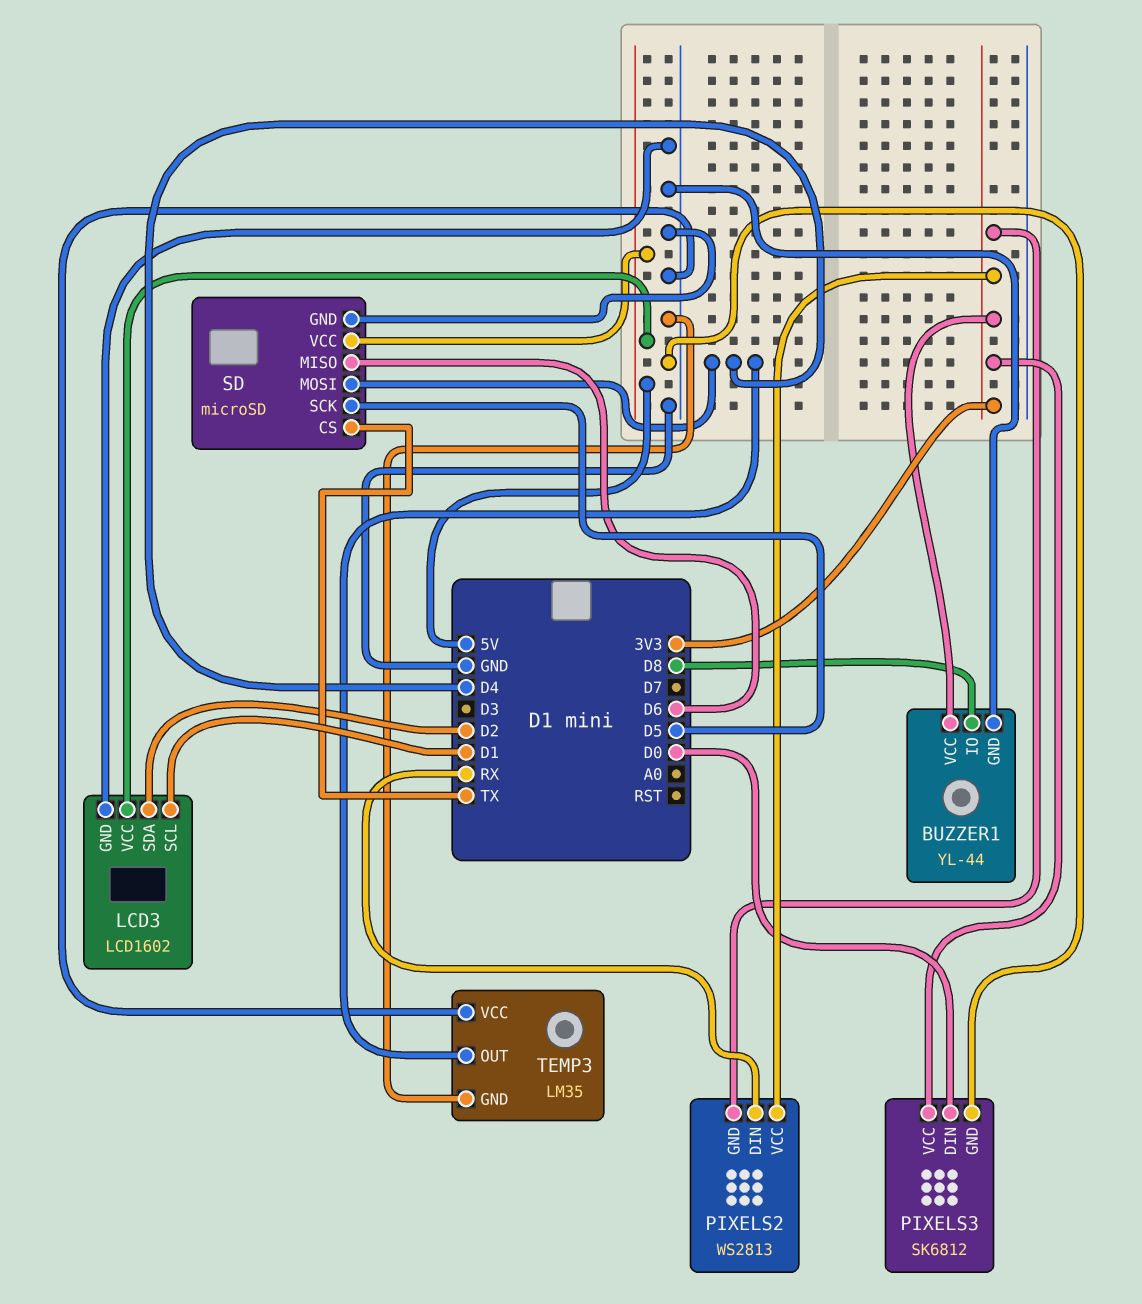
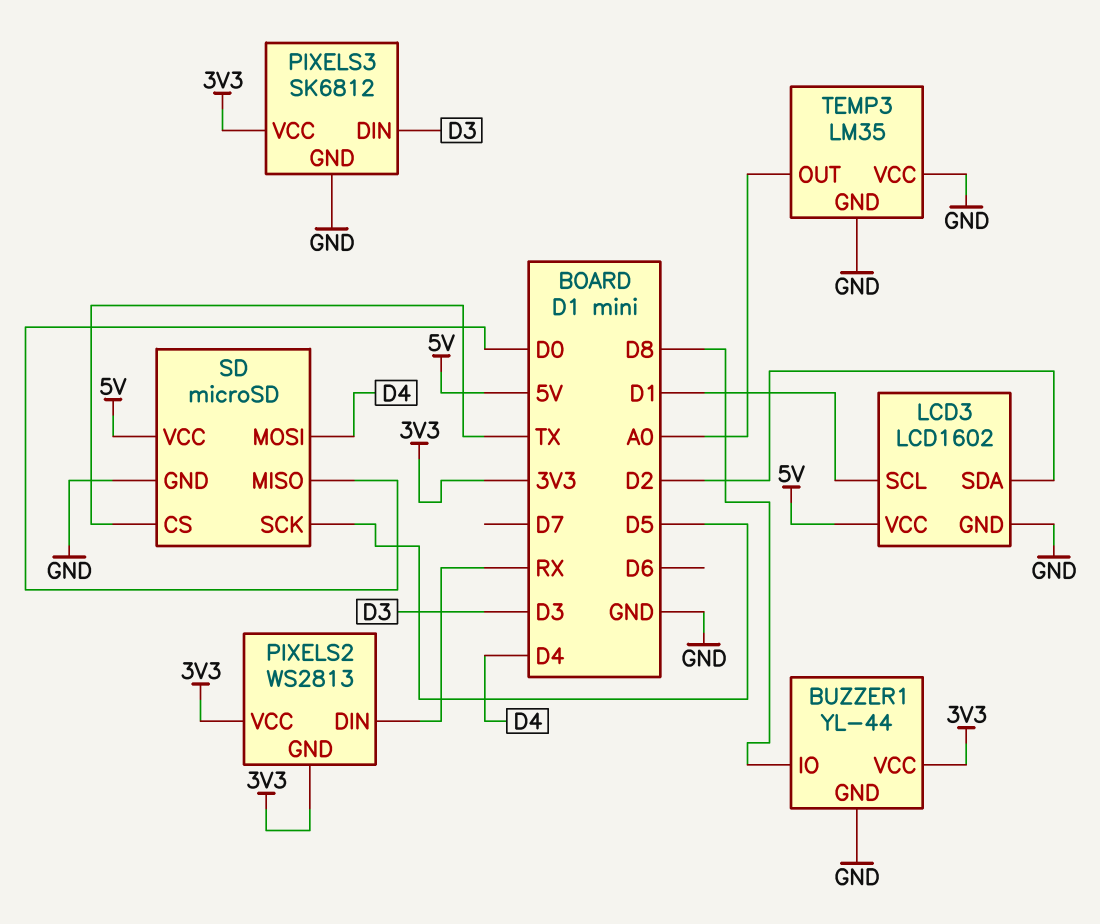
PIXELS3 pin DIN: D0 -> D3
SD pin MISO: D6 -> D0
TEMP3 pin OUT: D4 -> A0

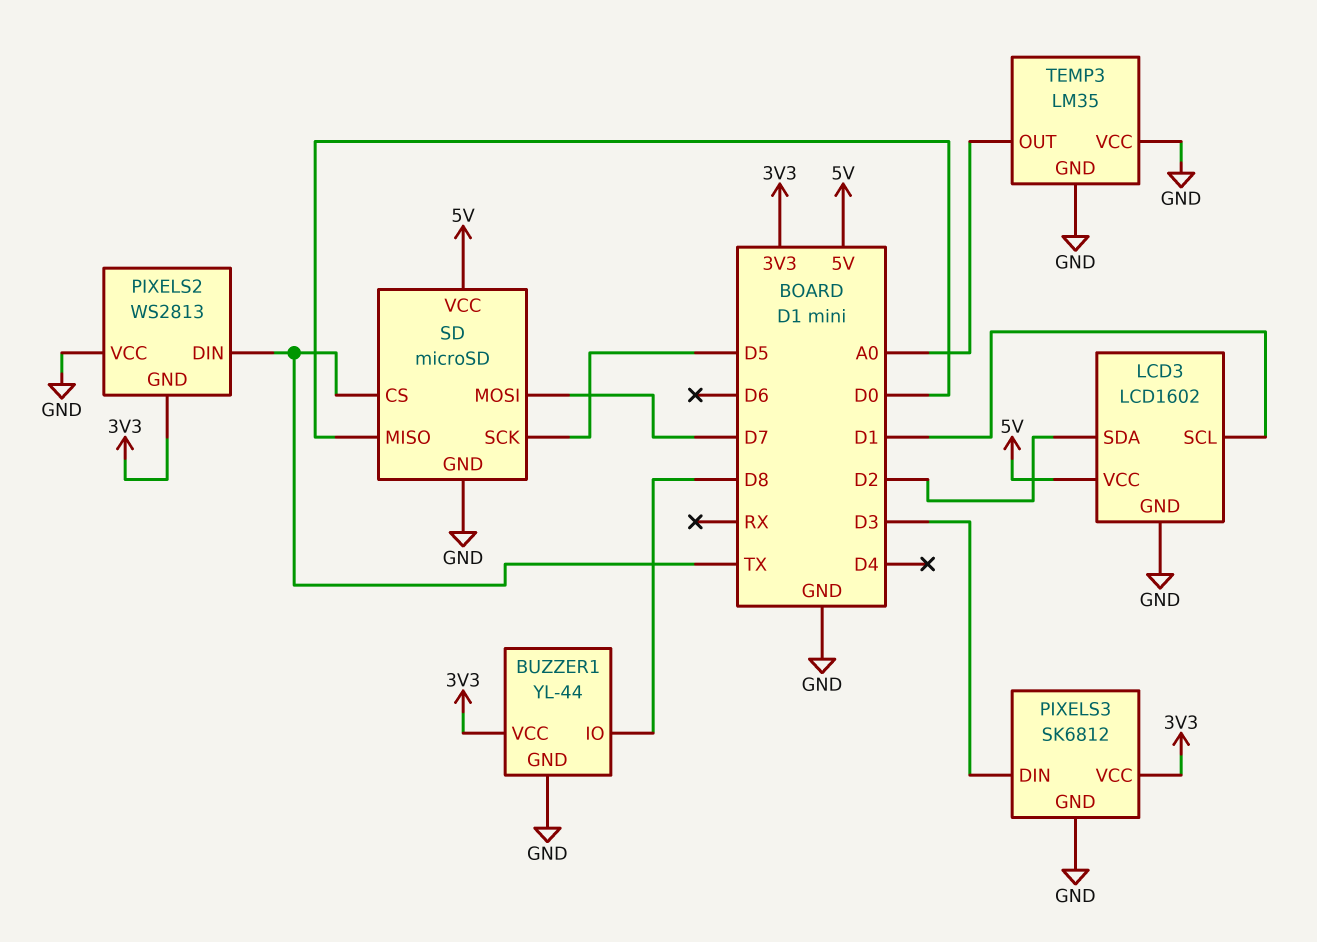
PIXELS2 pin DIN: RX -> TX
PIXELS2 pin VCC: 3V3 -> GND
SD pin MOSI: D4 -> D7

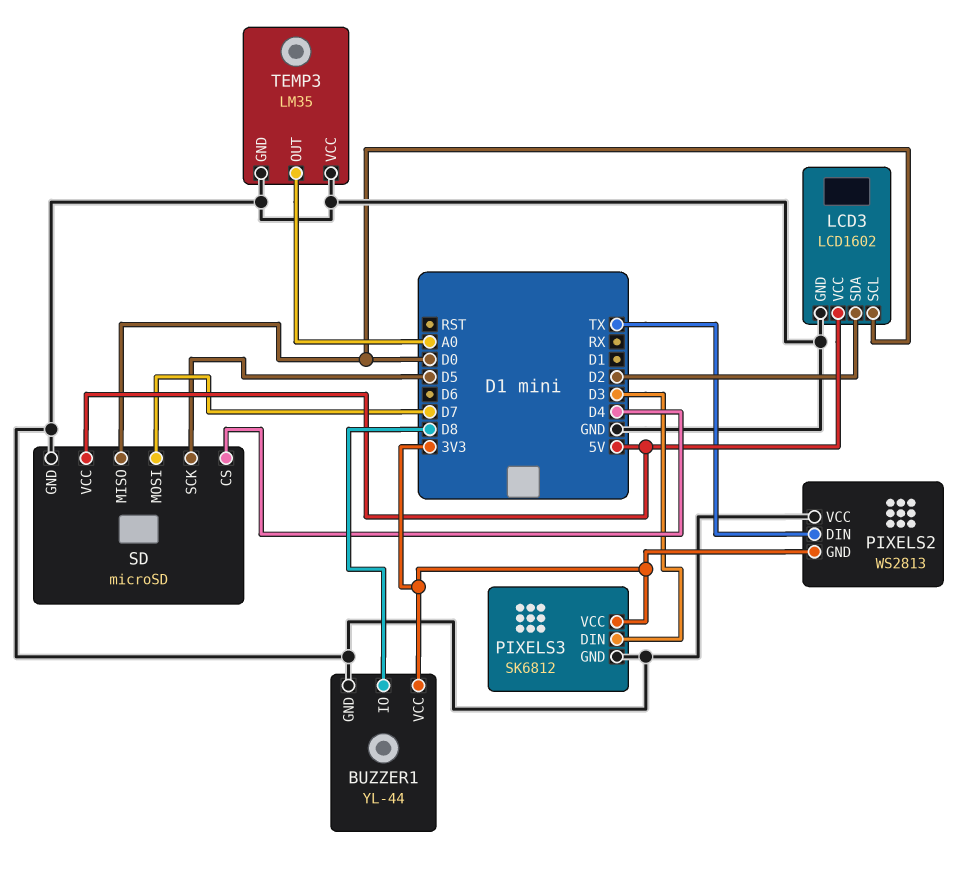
LCD3 pin SCL: D1 -> D0
SD pin CS: TX -> D4

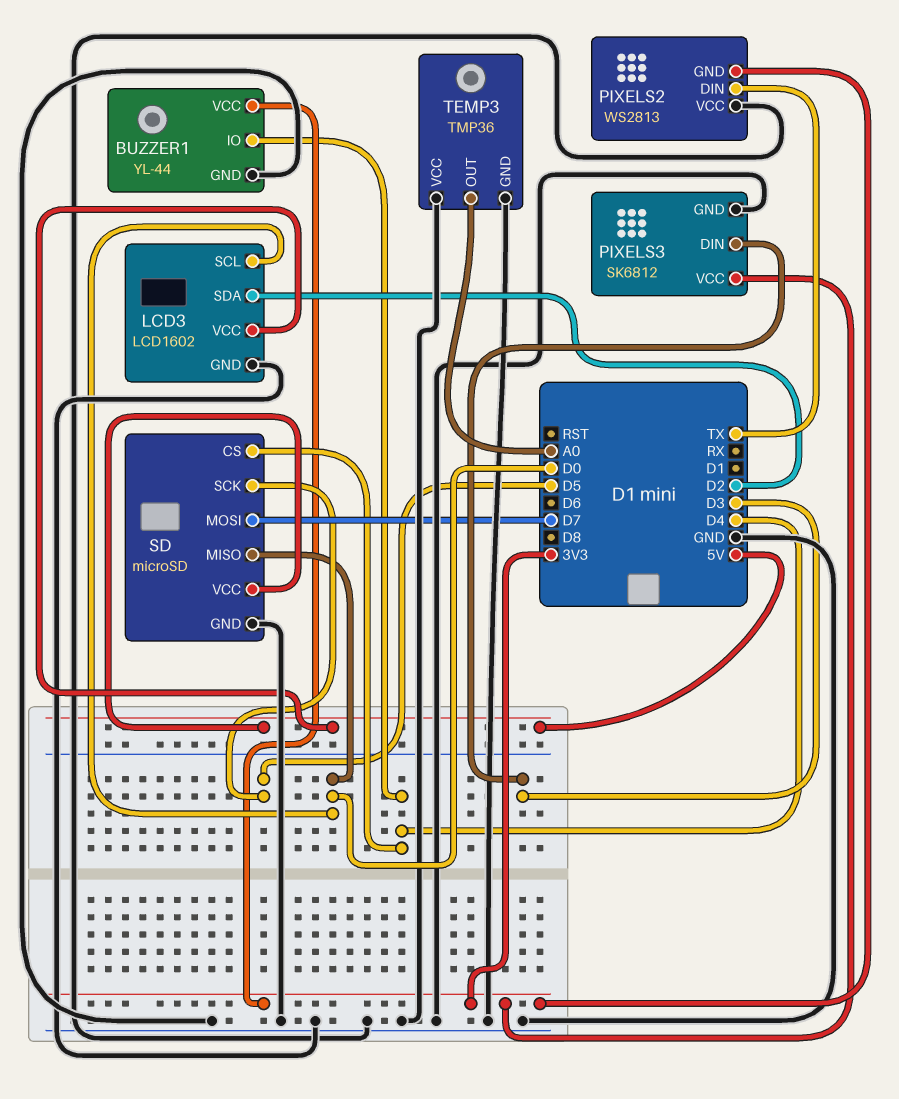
BUZZER1 pin IO: D8 -> D4
TEMP3: LM35 -> TMP36

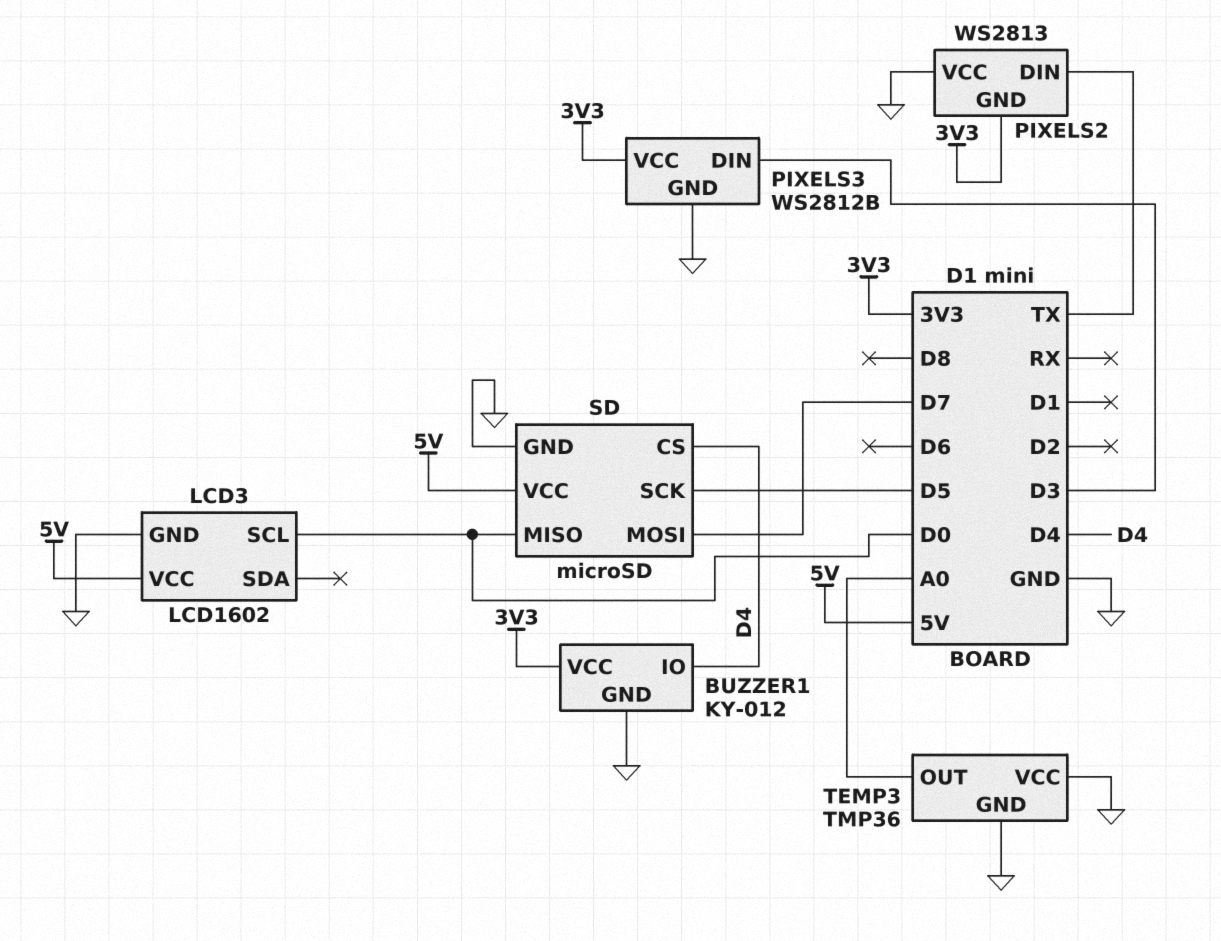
BUZZER1: YL-44 -> KY-012
LCD3 pin SDA: D2 -> none
PIXELS3: SK6812 -> WS2812B

